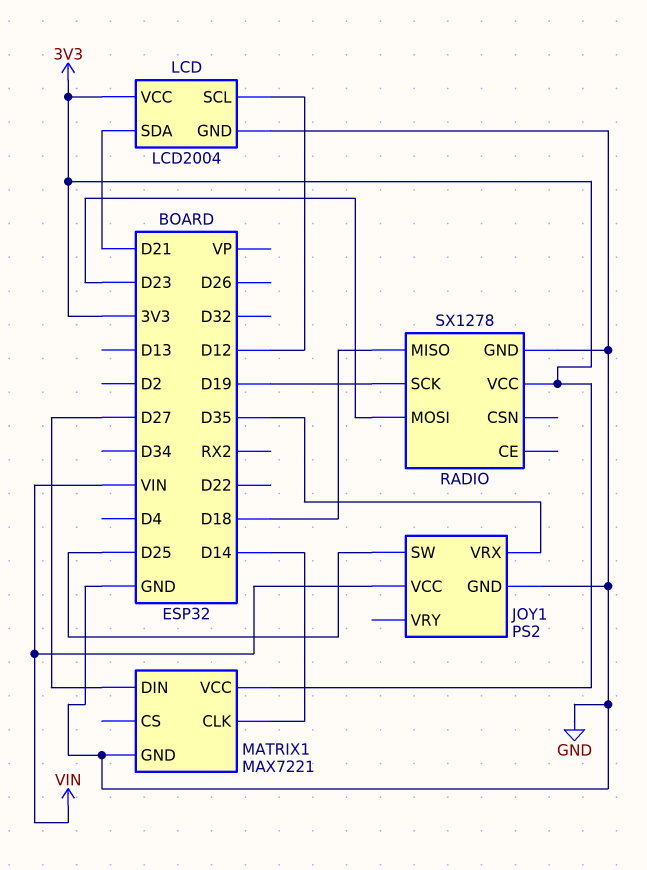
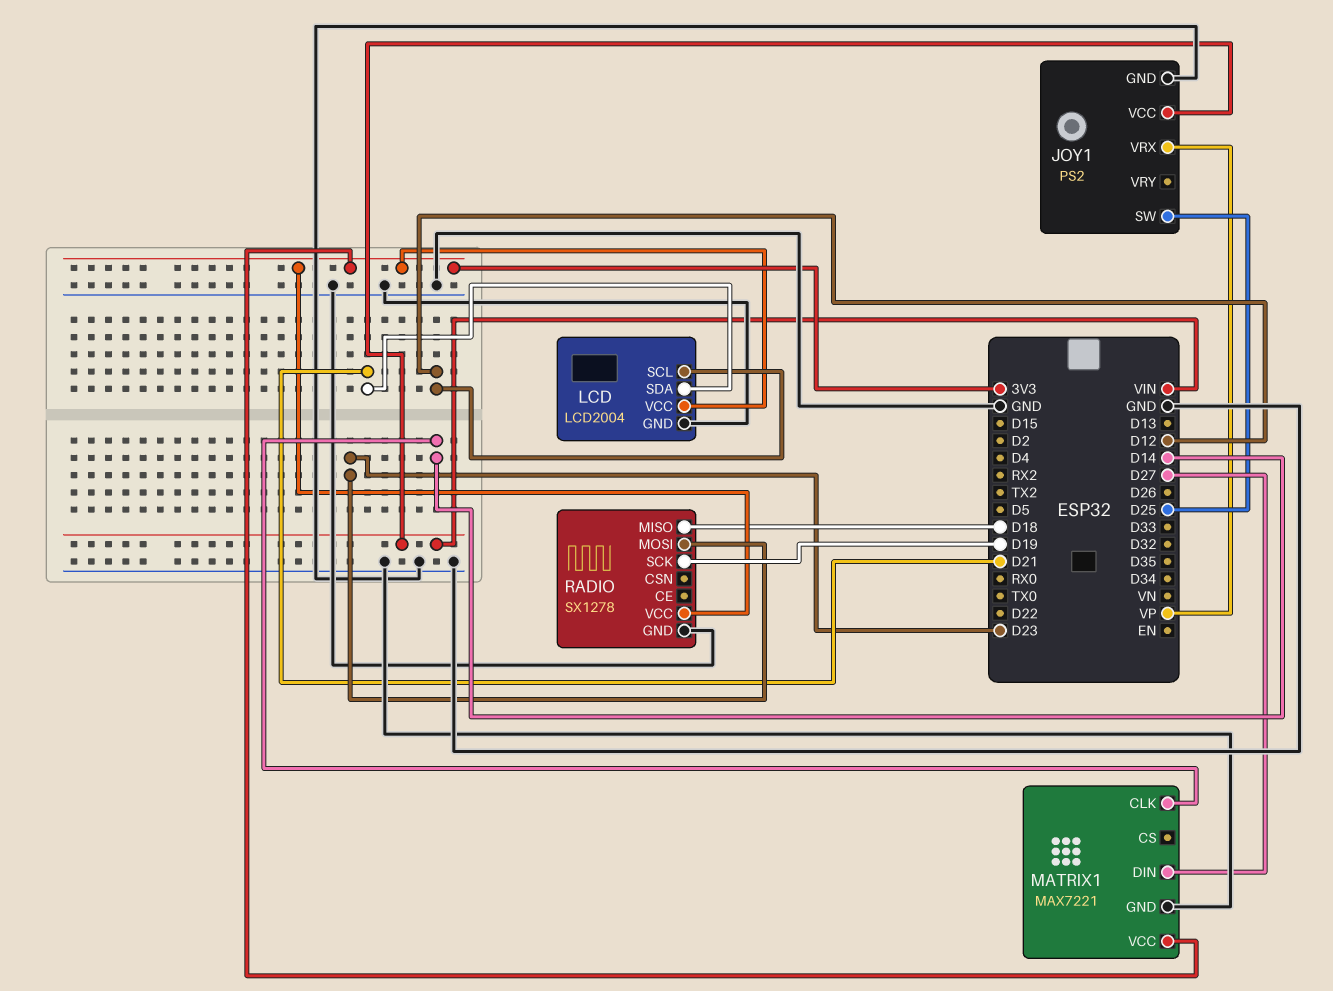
JOY1 pin VRX: D35 -> VP

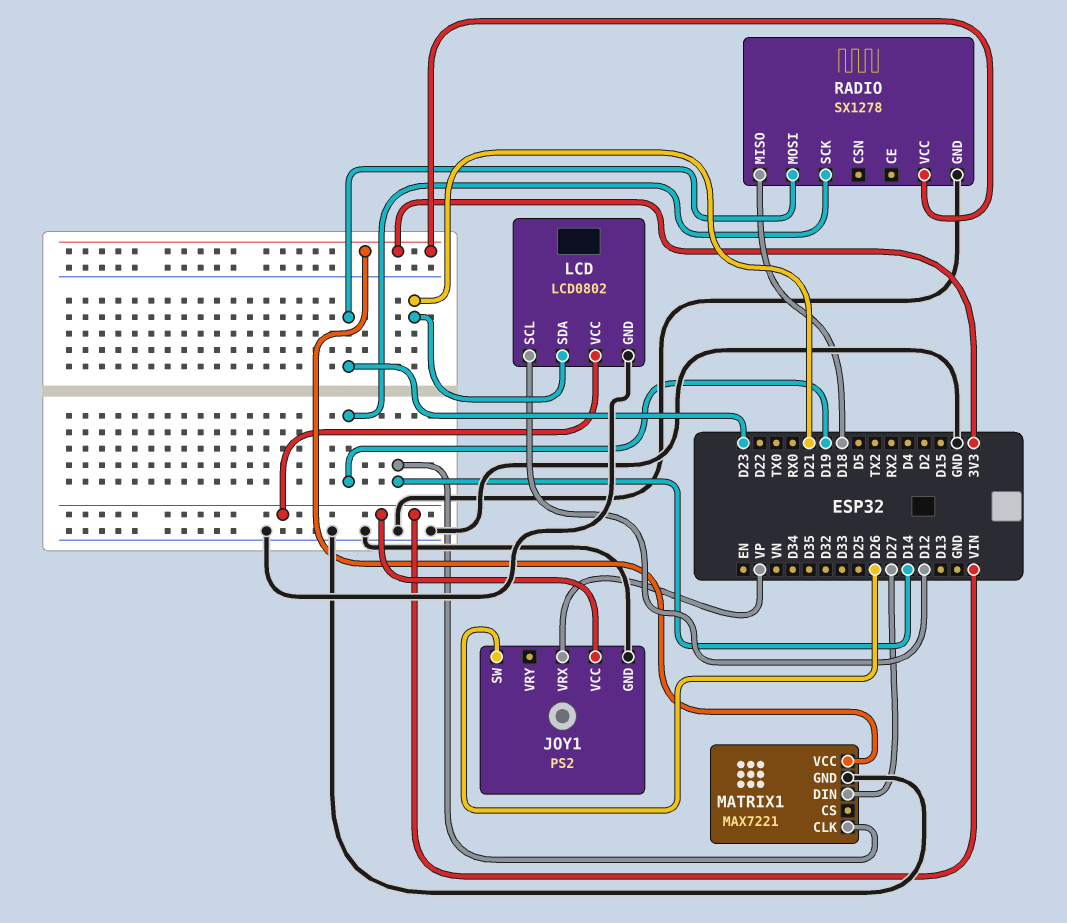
JOY1 pin SW: D25 -> D26
LCD: LCD2004 -> LCD0802
LCD pin VCC: 3V3 -> VIN

